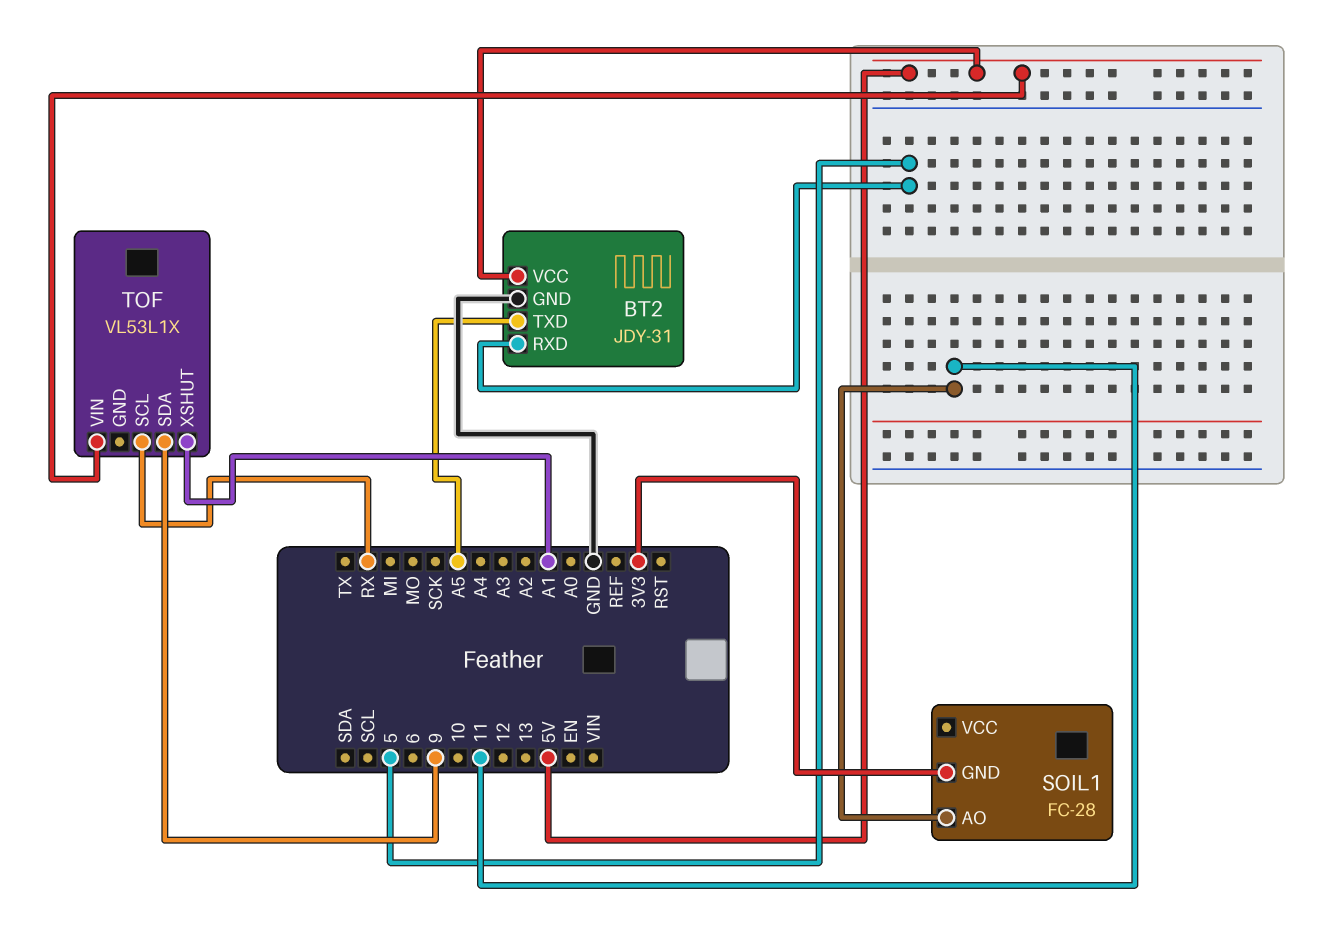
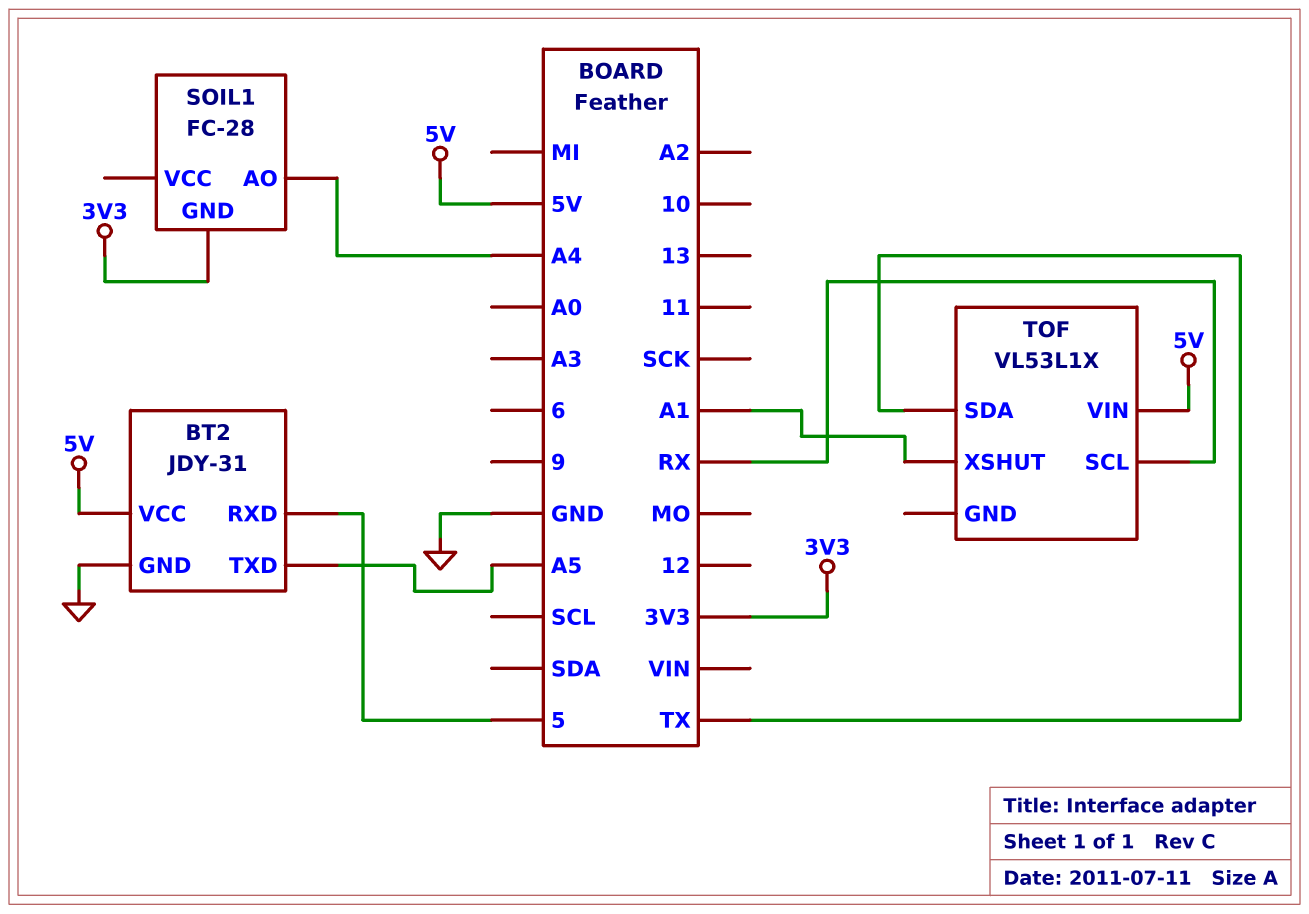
SOIL1 pin AO: 11 -> A4
TOF pin SDA: 9 -> TX

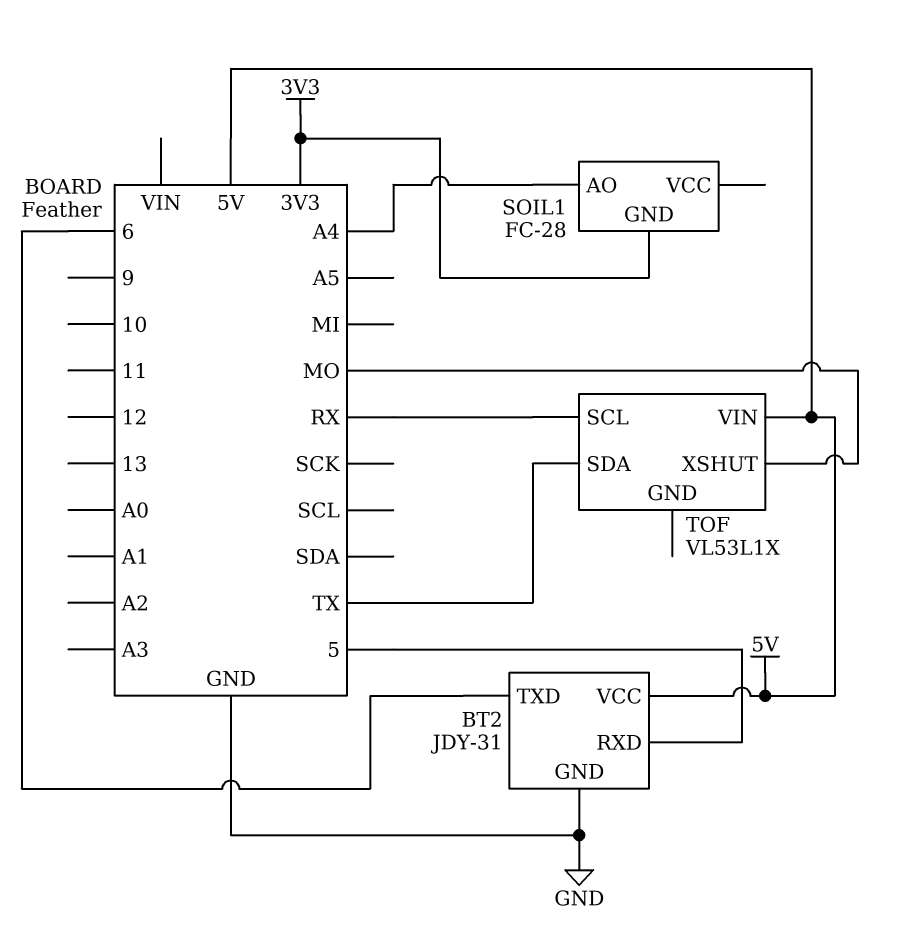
BT2 pin TXD: A5 -> 6
TOF pin XSHUT: A1 -> MO

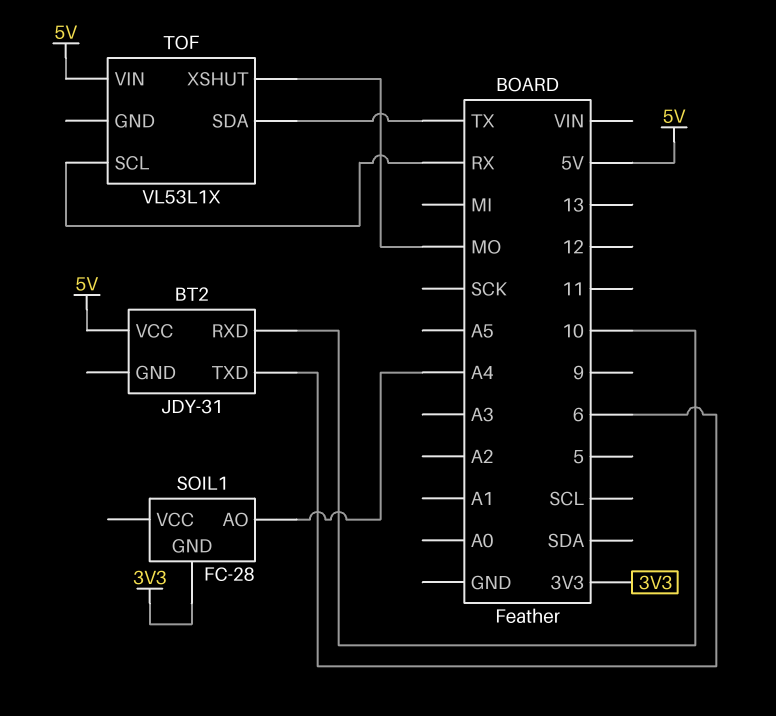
BT2 pin GND: GND -> none
BT2 pin RXD: 5 -> 10

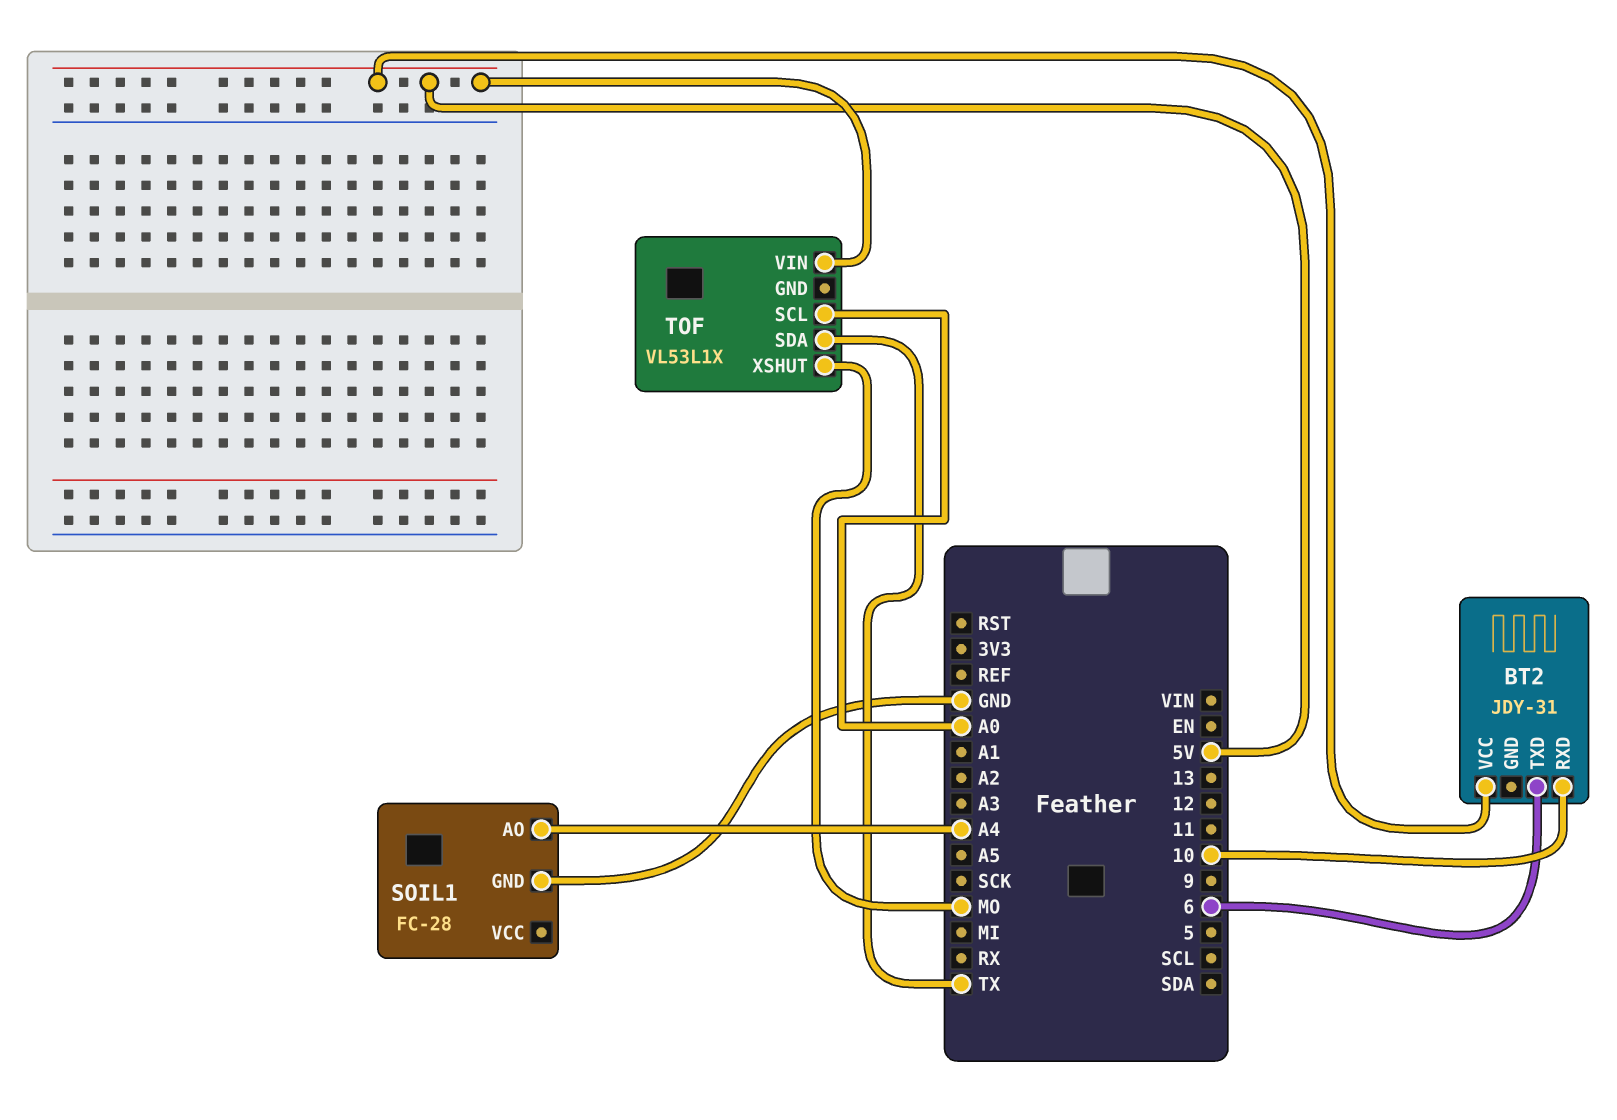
SOIL1 pin GND: 3V3 -> GND
TOF pin SCL: RX -> A0

